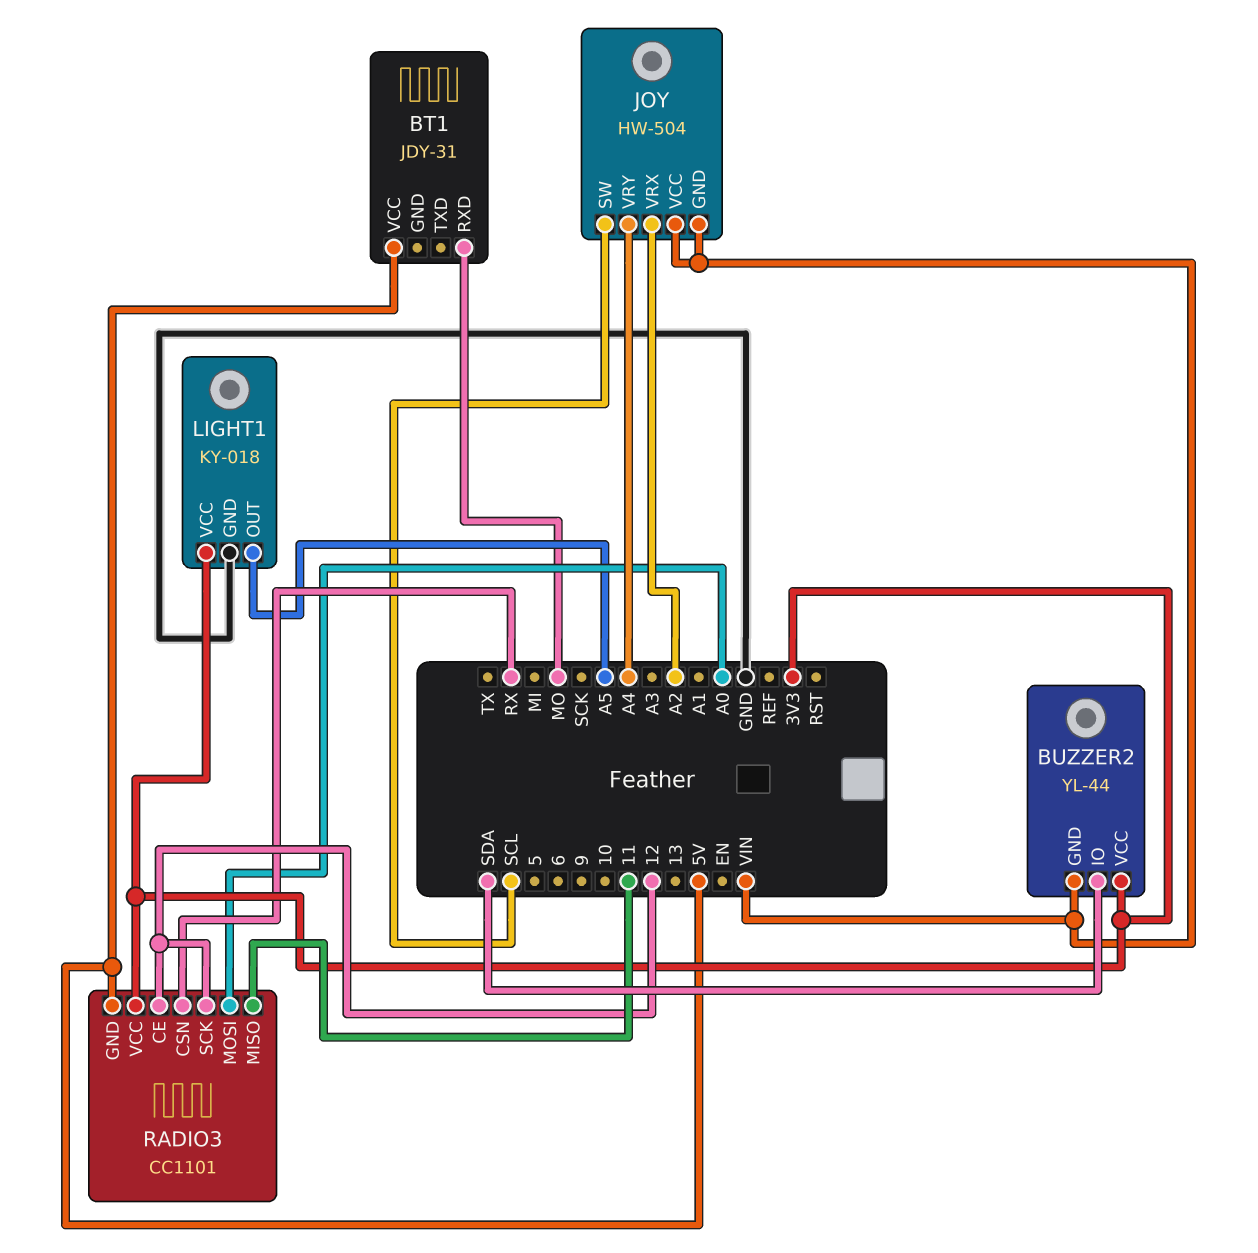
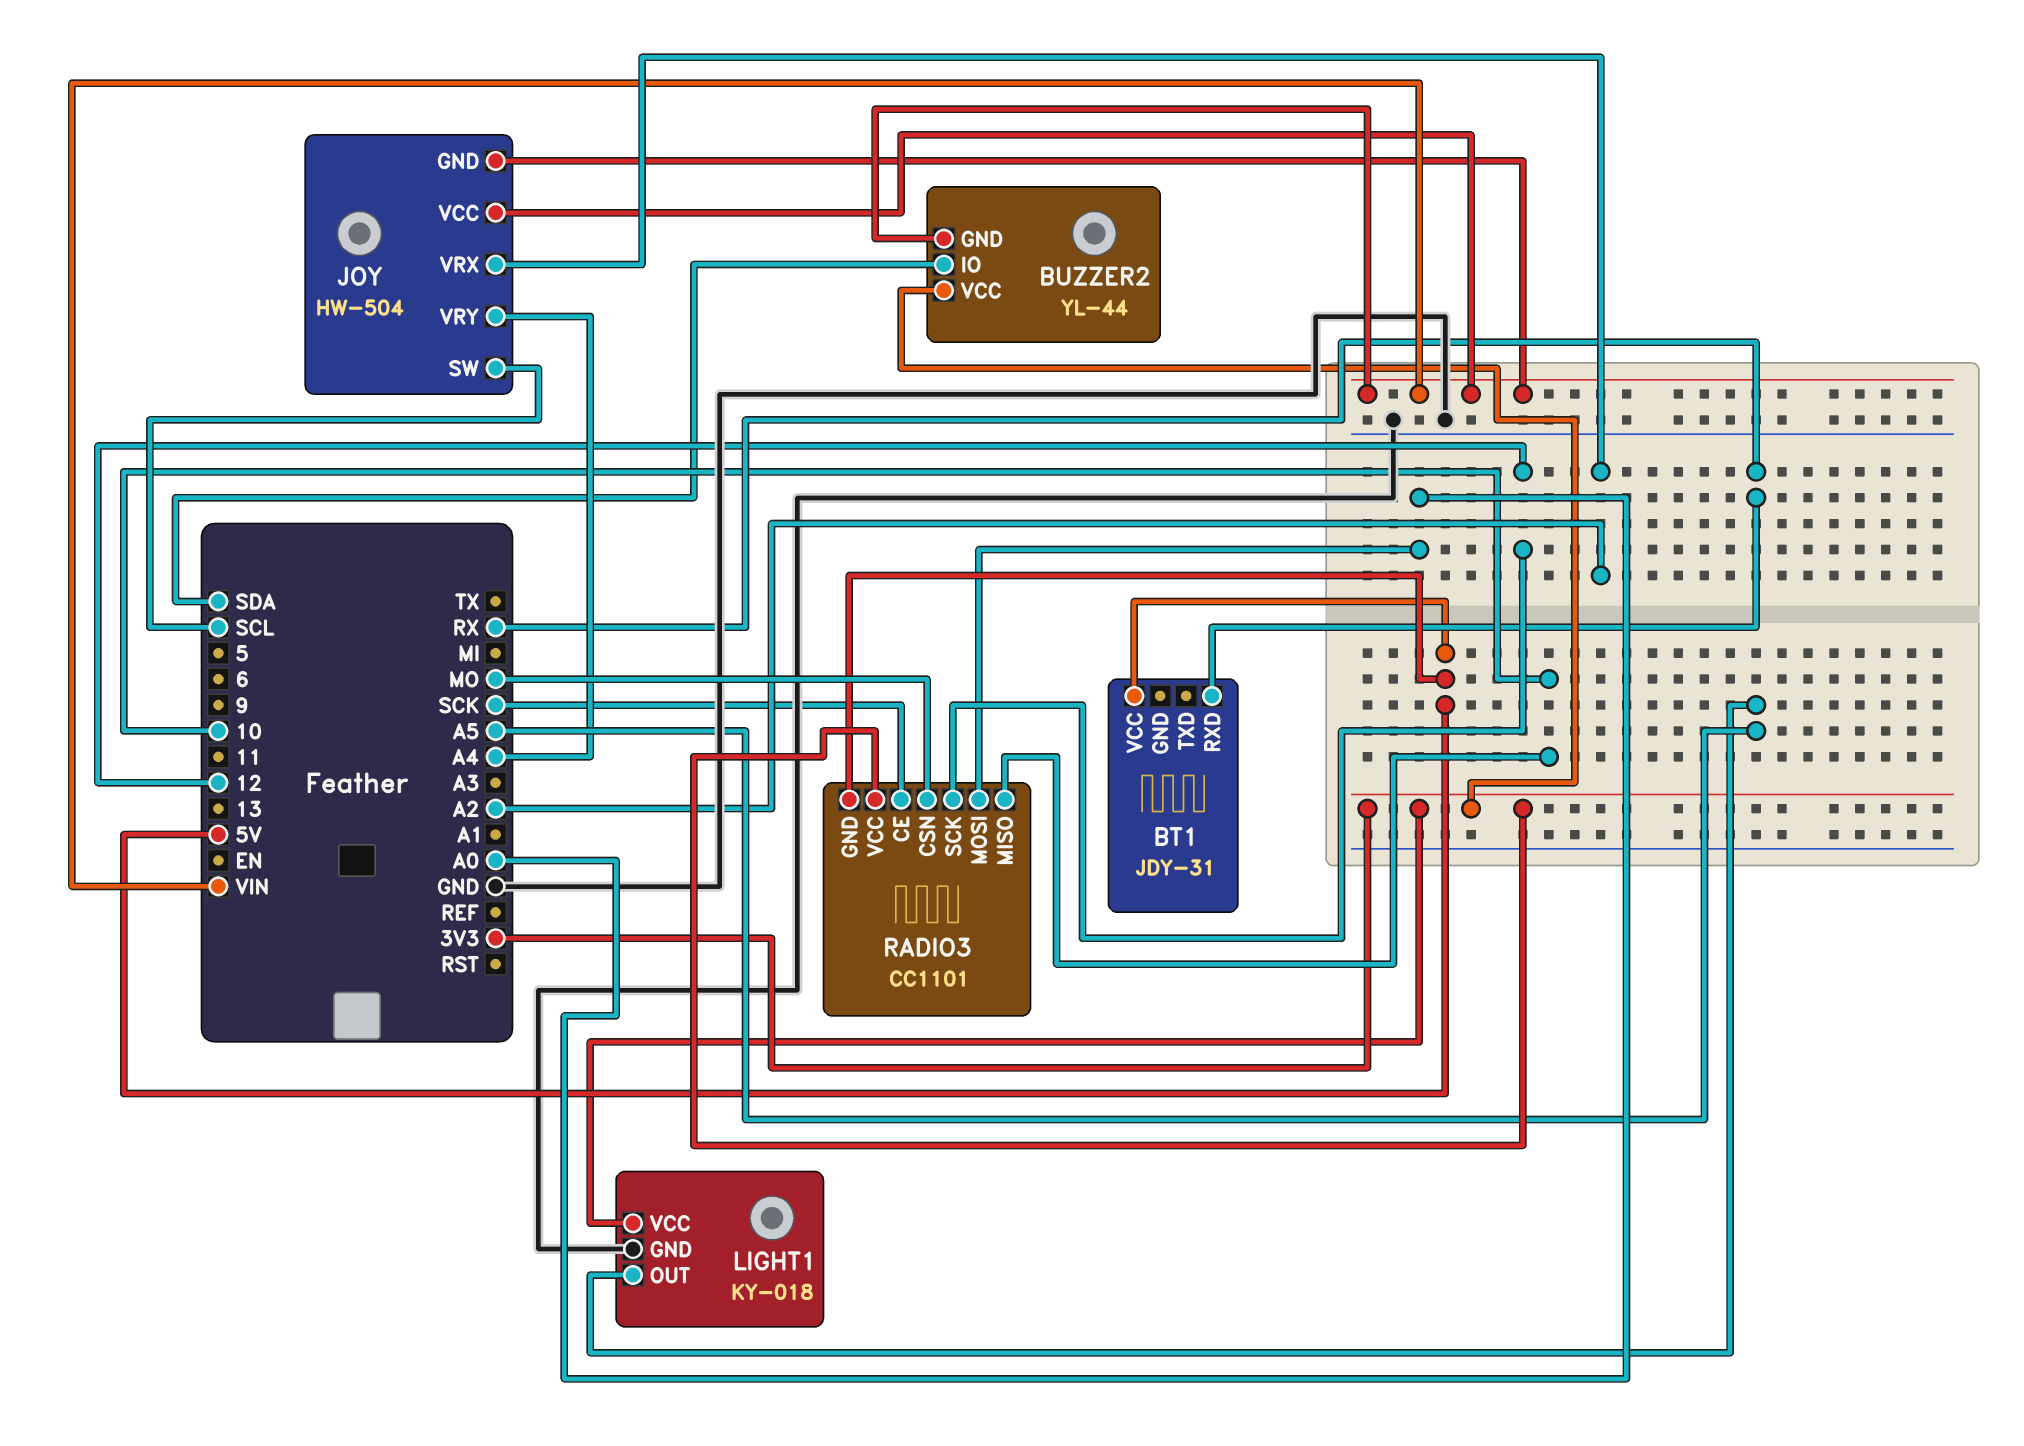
BT1 pin RXD: MO -> RX
RADIO3 pin CE: 12 -> SCK
RADIO3 pin CSN: RX -> MO
RADIO3 pin MISO: 11 -> 10

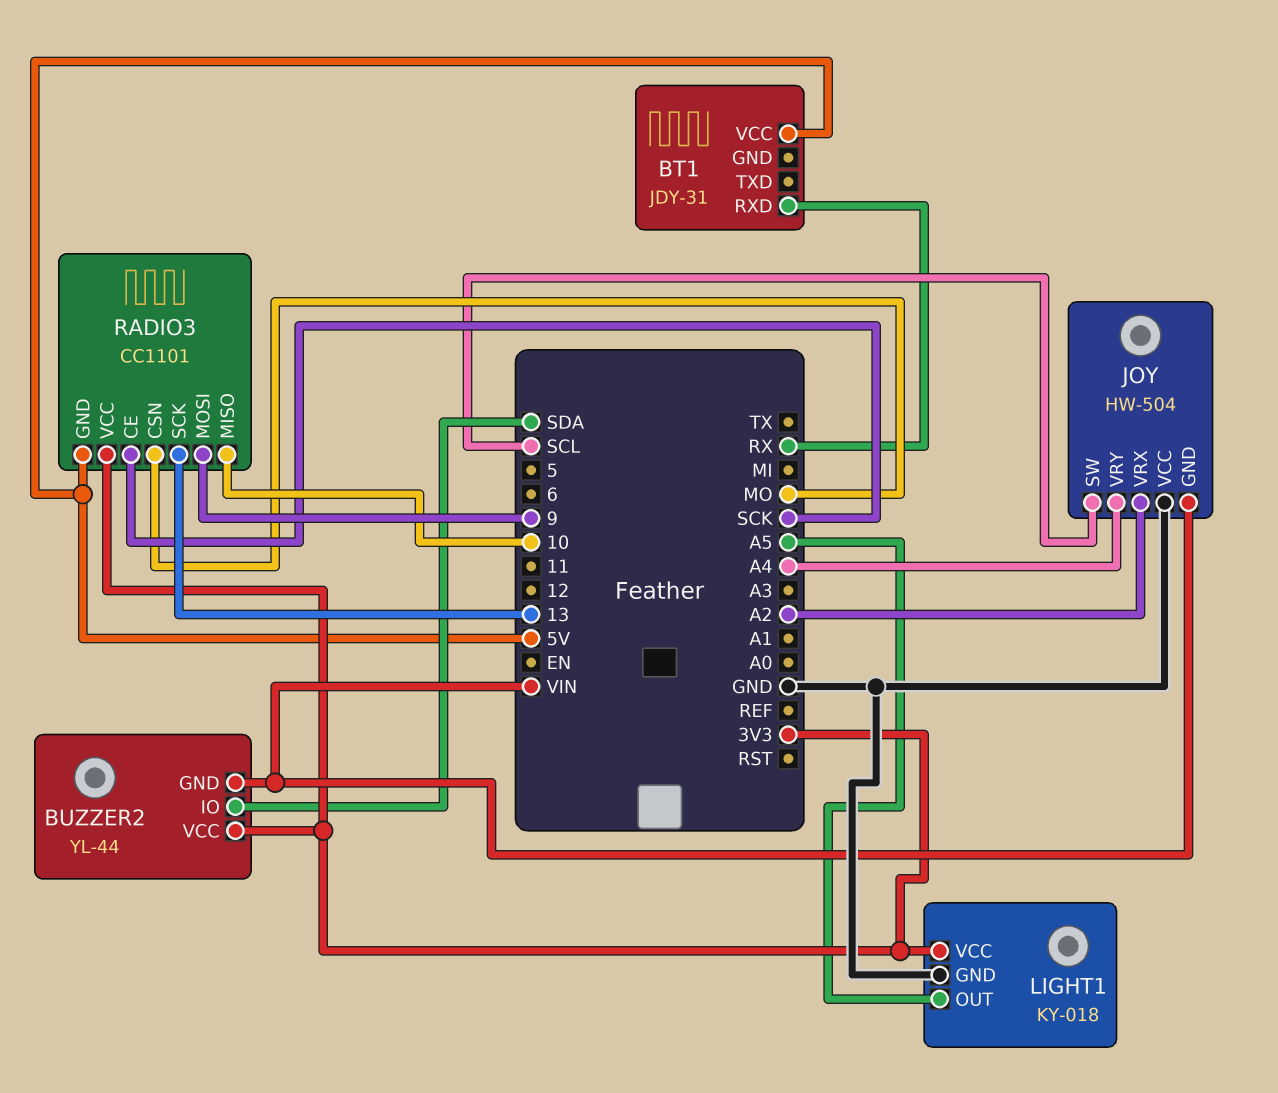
JOY pin VCC: VIN -> GND
RADIO3 pin MOSI: A0 -> 9
RADIO3 pin SCK: 12 -> 13

